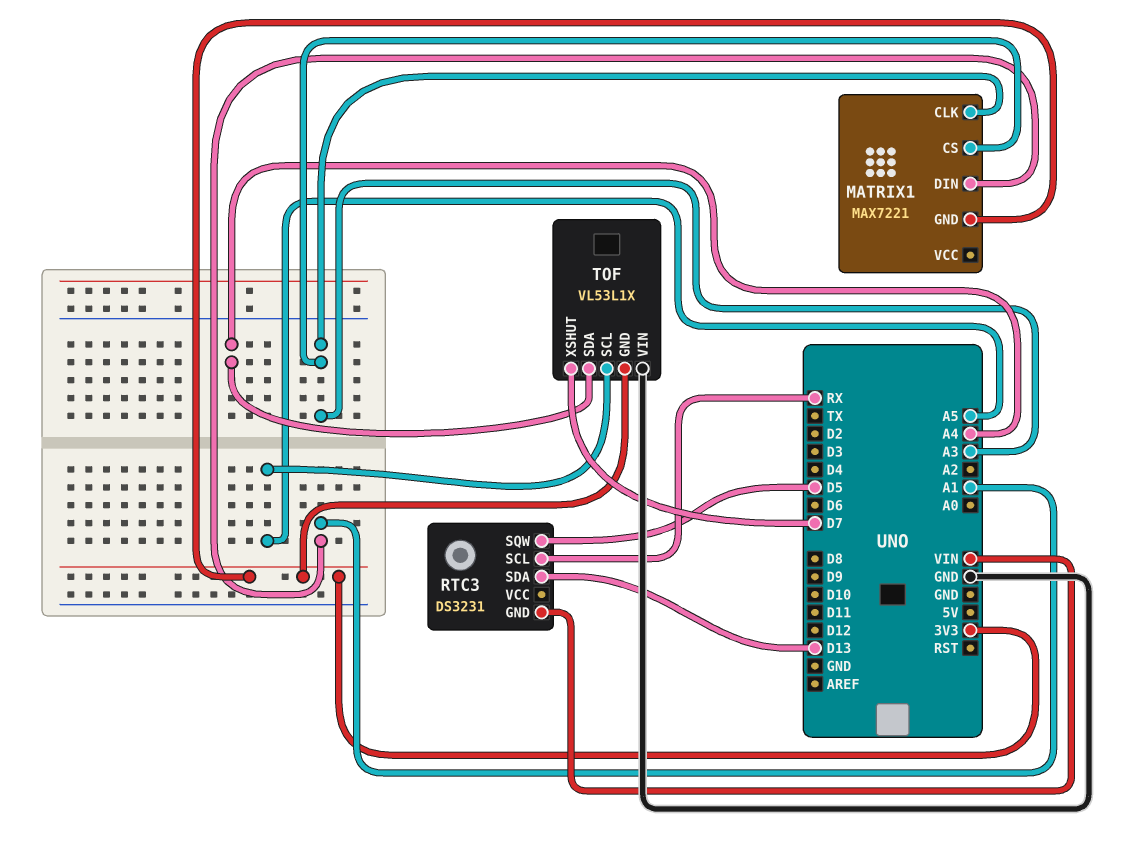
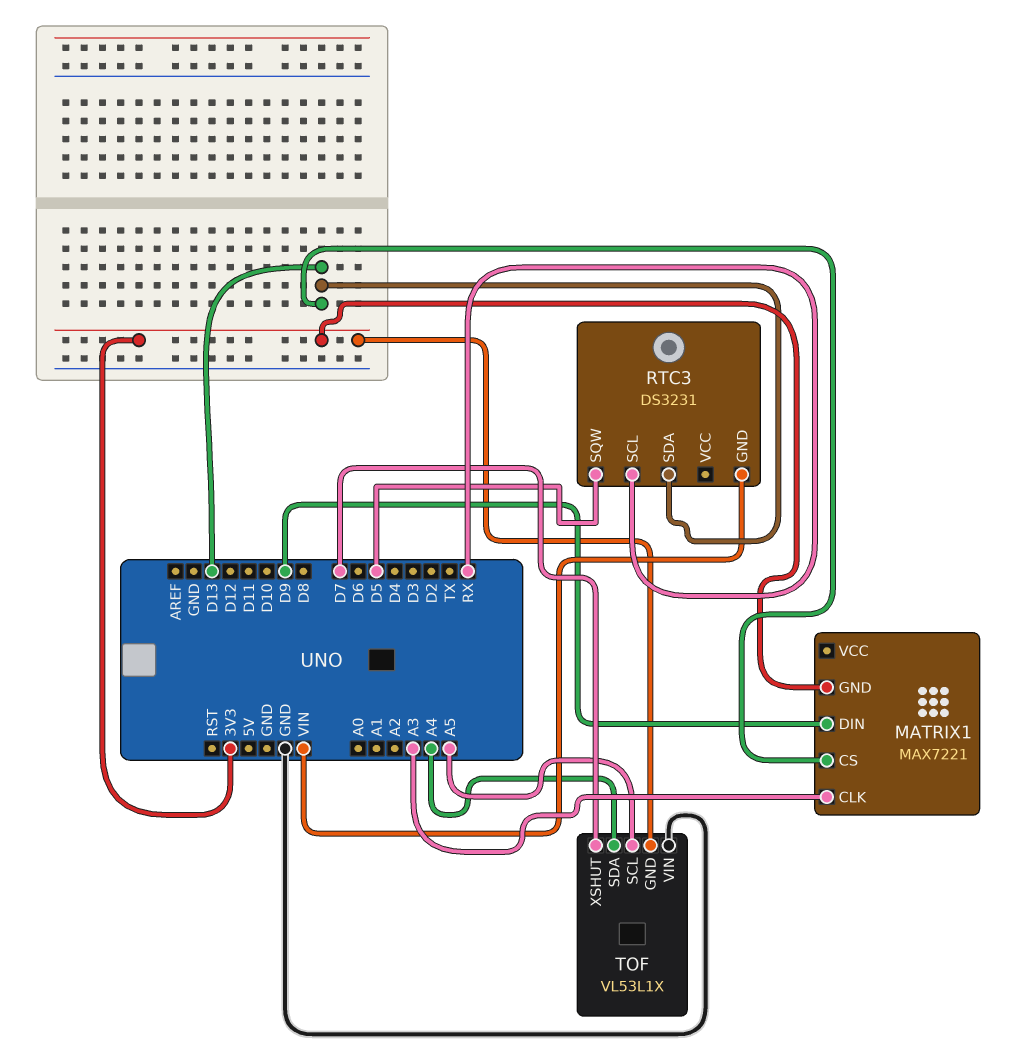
MATRIX1 pin CS: A3 -> D13
MATRIX1 pin DIN: A1 -> D9

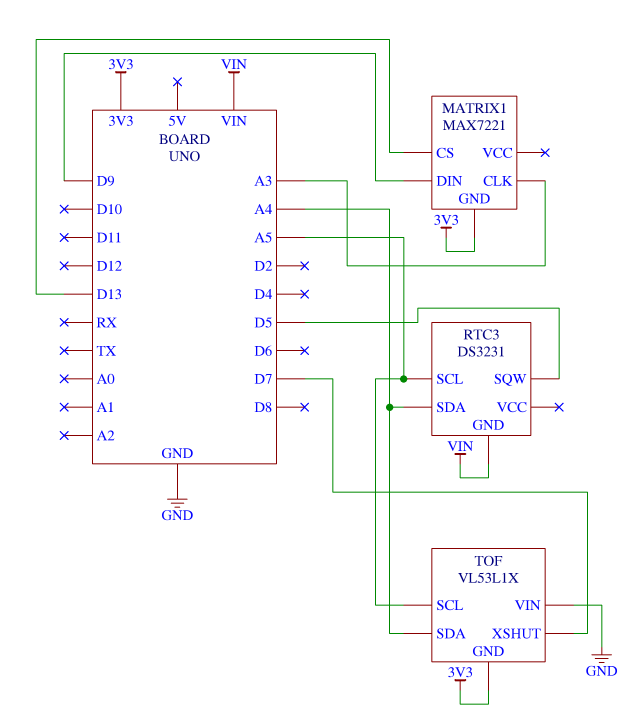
RTC3 pin SCL: RX -> A5
RTC3 pin SDA: D13 -> A4

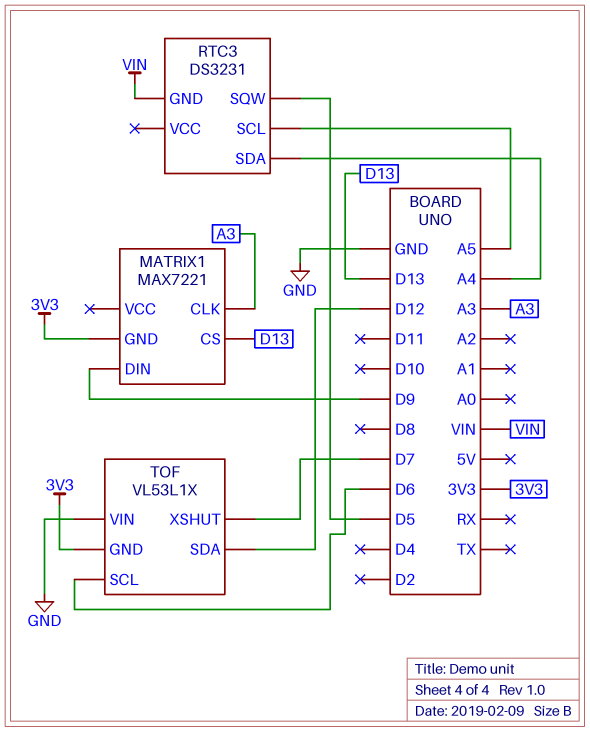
TOF pin SCL: A5 -> D6
TOF pin SDA: A4 -> D12

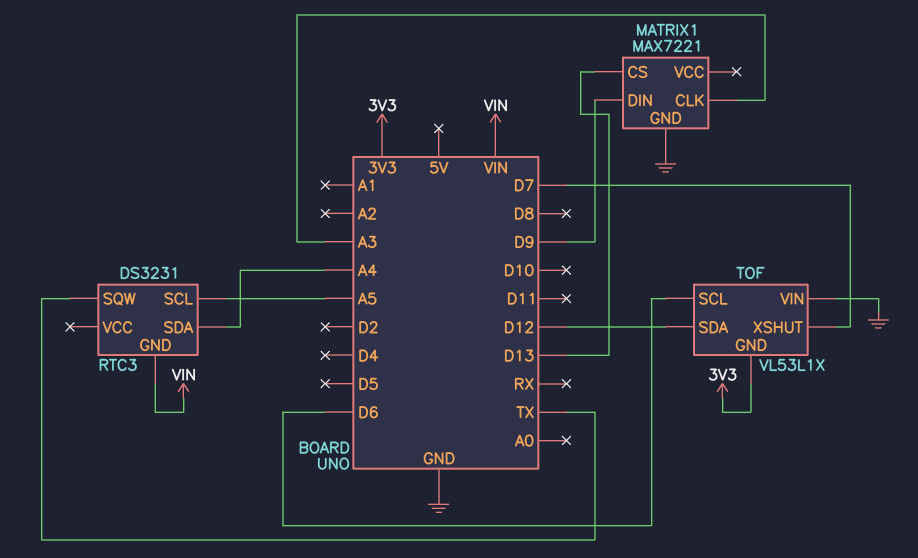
MATRIX1 pin GND: 3V3 -> GND
RTC3 pin SQW: D5 -> TX

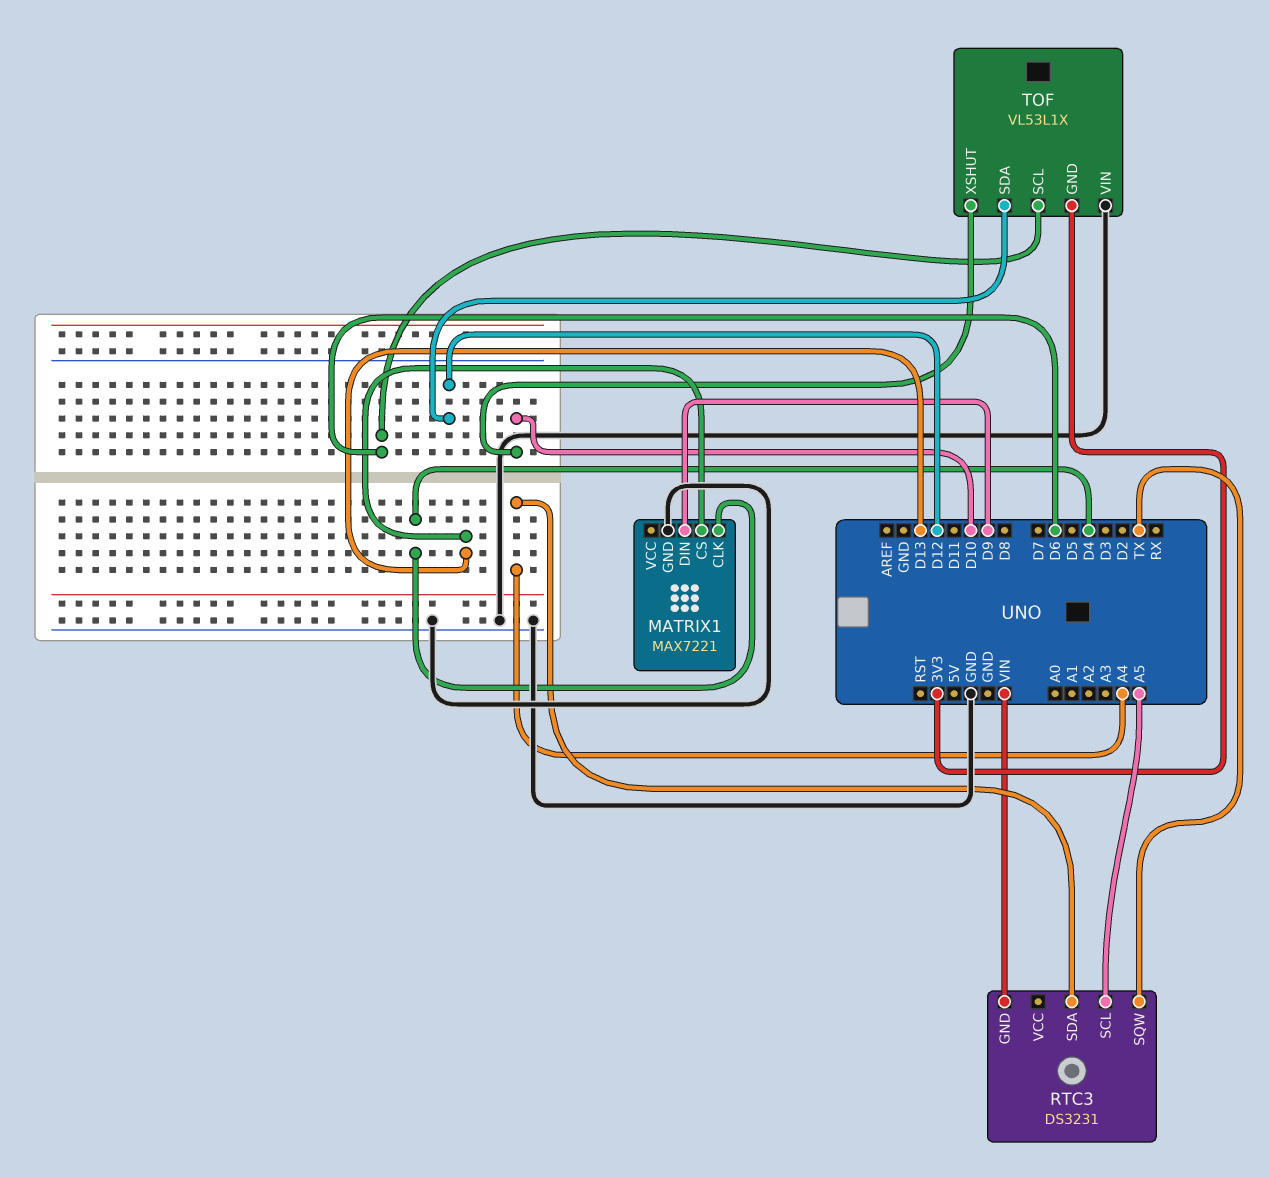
MATRIX1 pin CLK: A3 -> D4
TOF pin XSHUT: D7 -> D10

